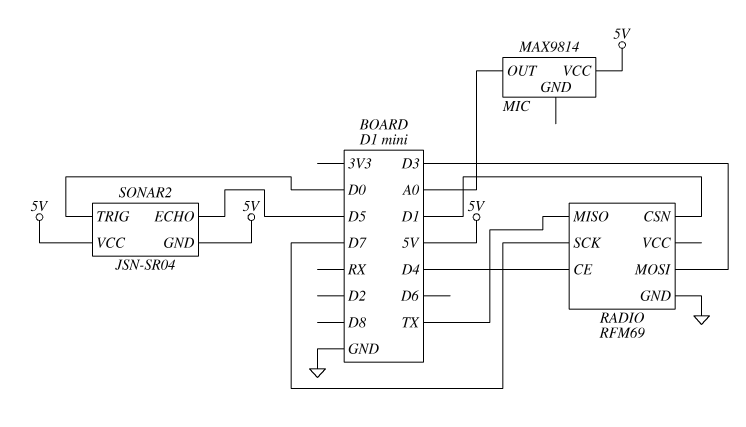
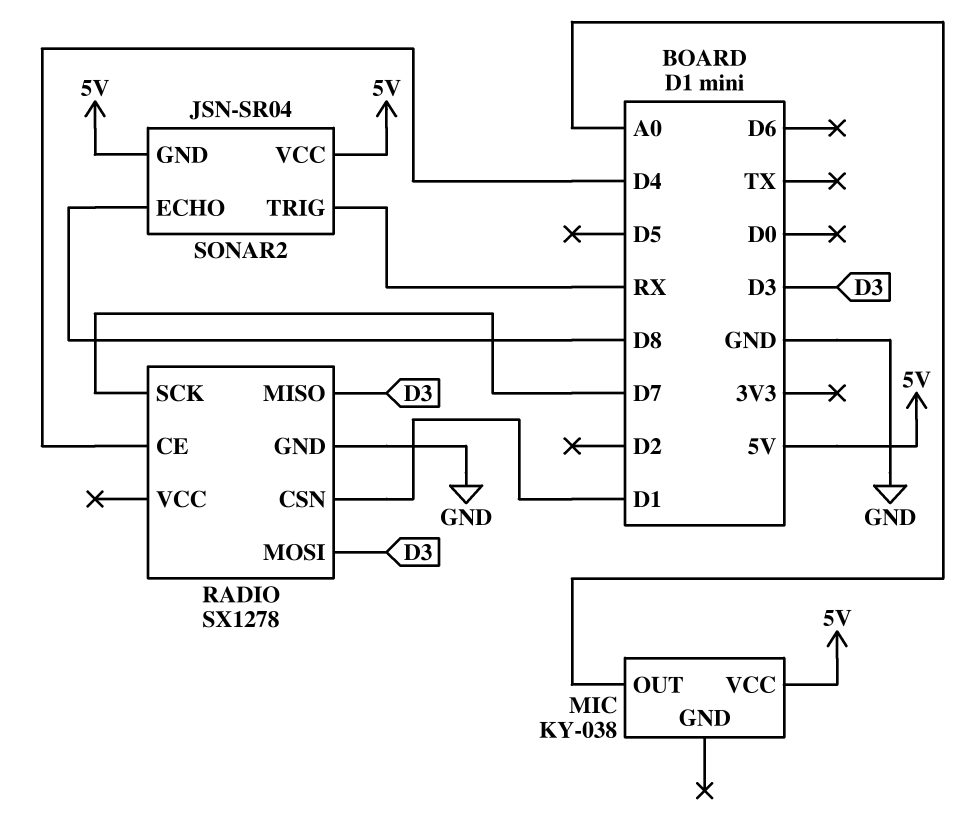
MIC: MAX9814 -> KY-038
RADIO: RFM69 -> SX1278
RADIO pin MISO: TX -> D3
SONAR2 pin ECHO: D5 -> D8
SONAR2 pin TRIG: D0 -> RX

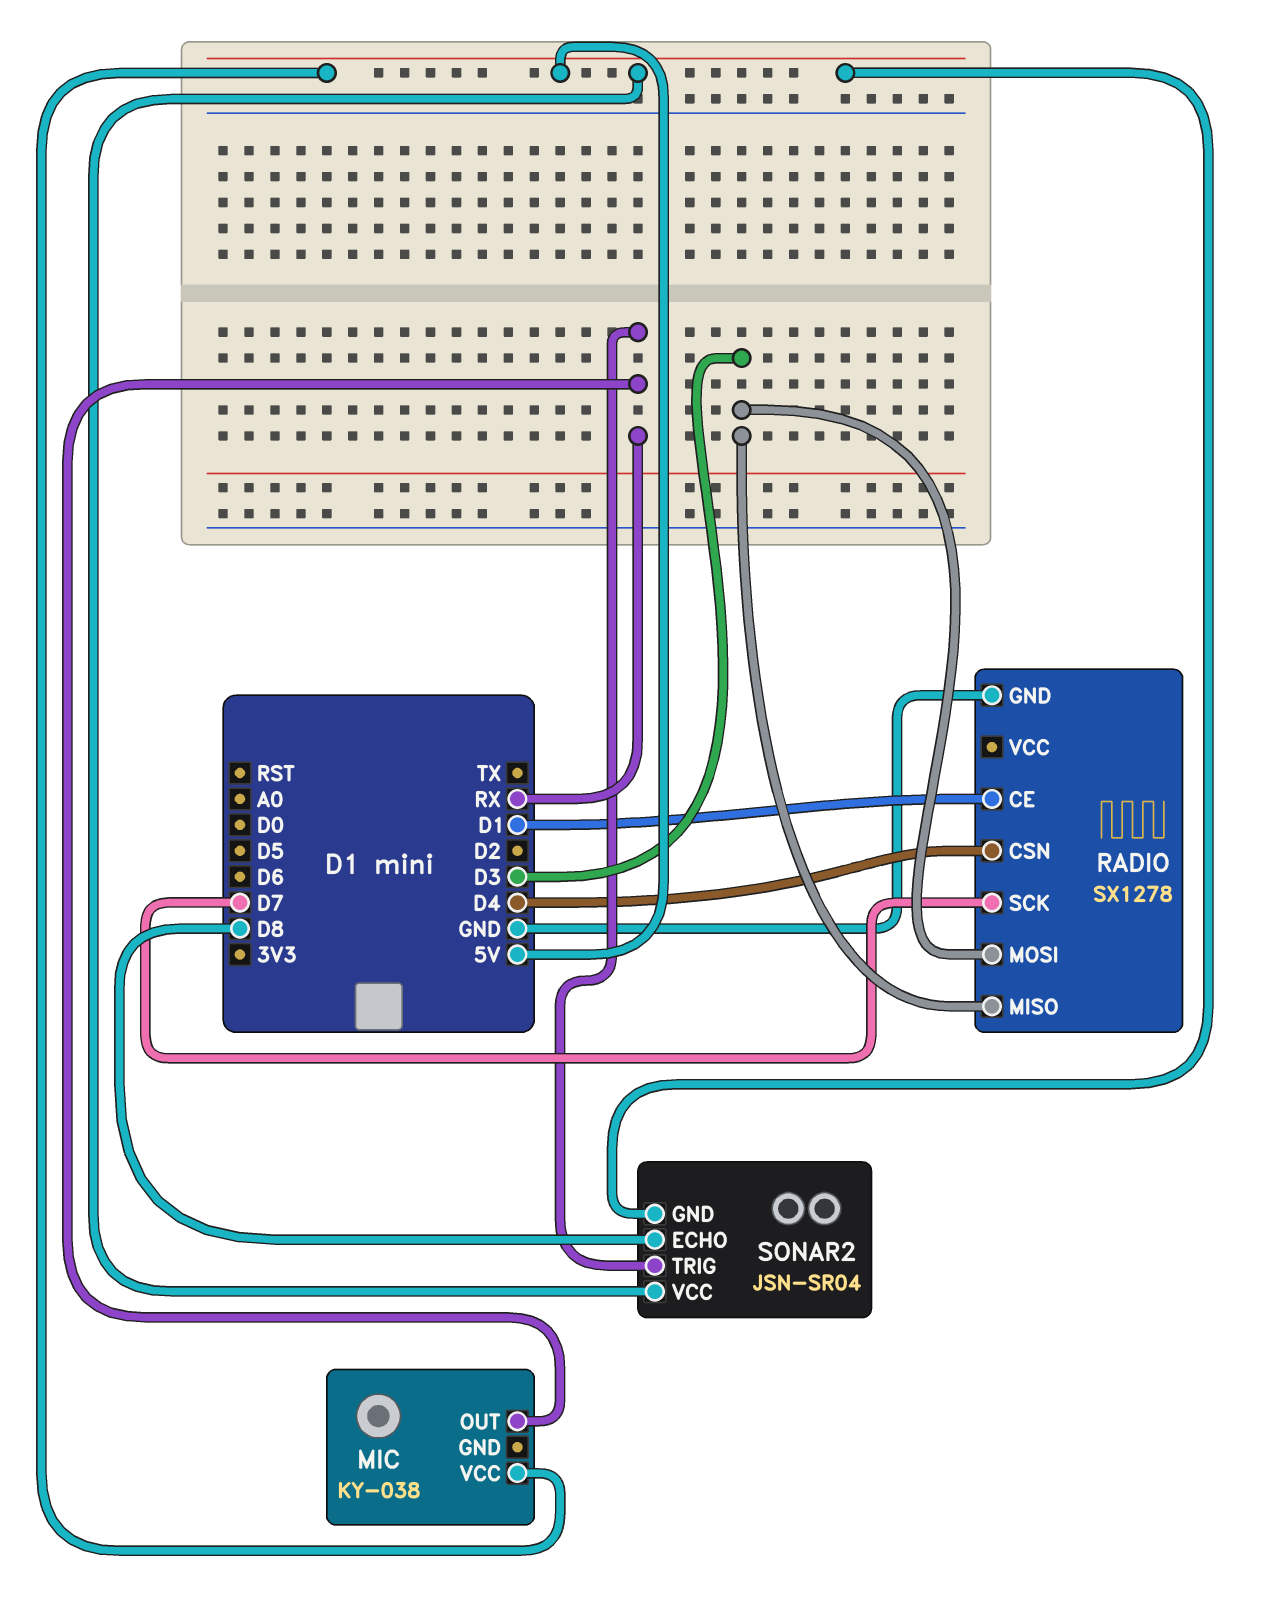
MIC pin OUT: A0 -> RX
RADIO pin CE: D4 -> D1
RADIO pin CSN: D1 -> D4

